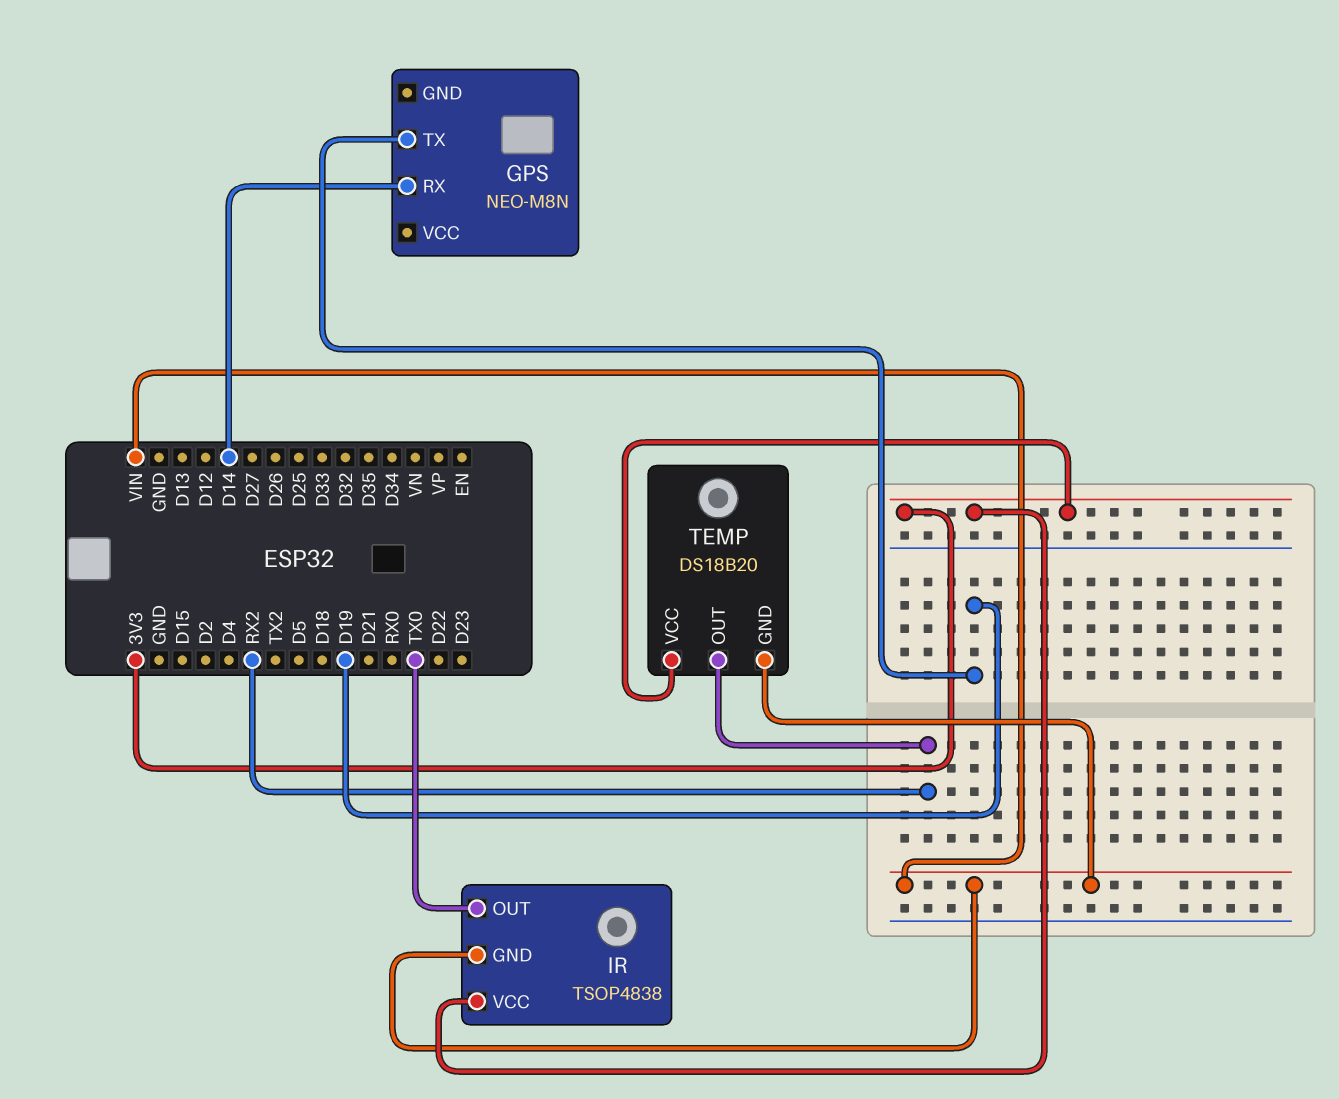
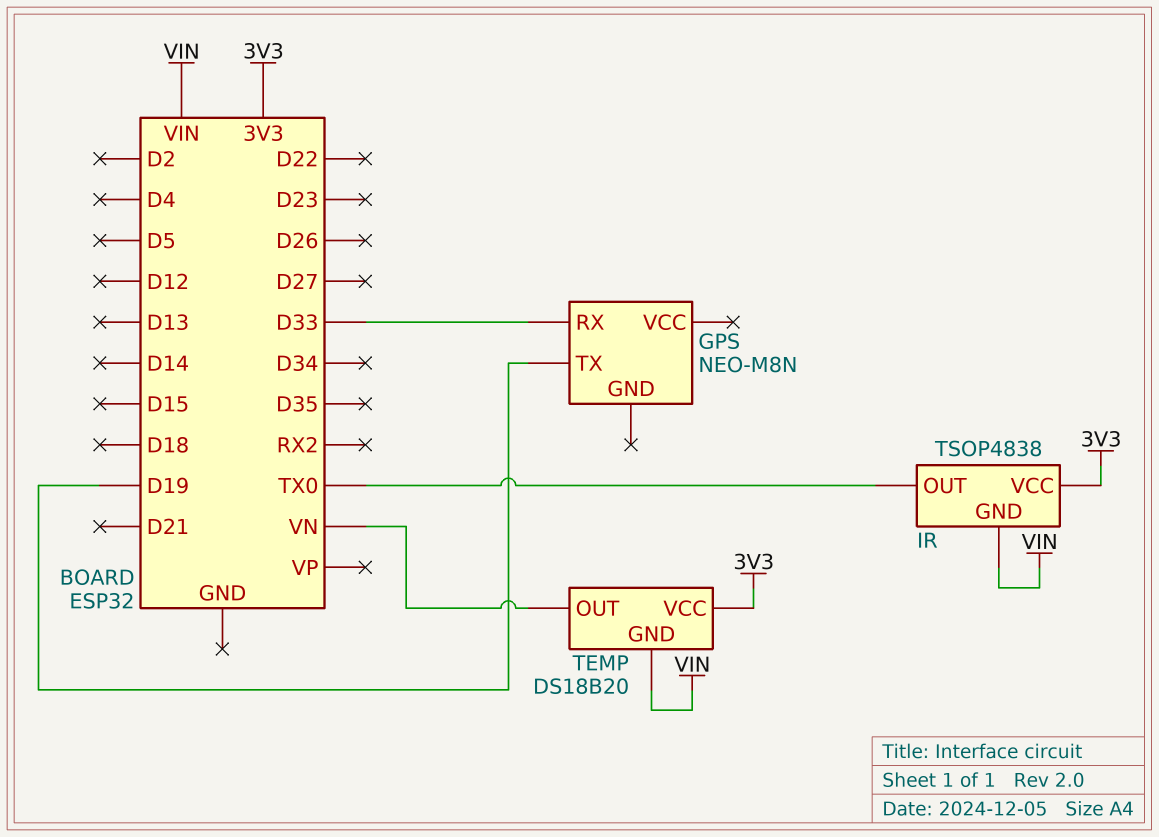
GPS pin RX: D14 -> D33
TEMP pin OUT: RX2 -> VN

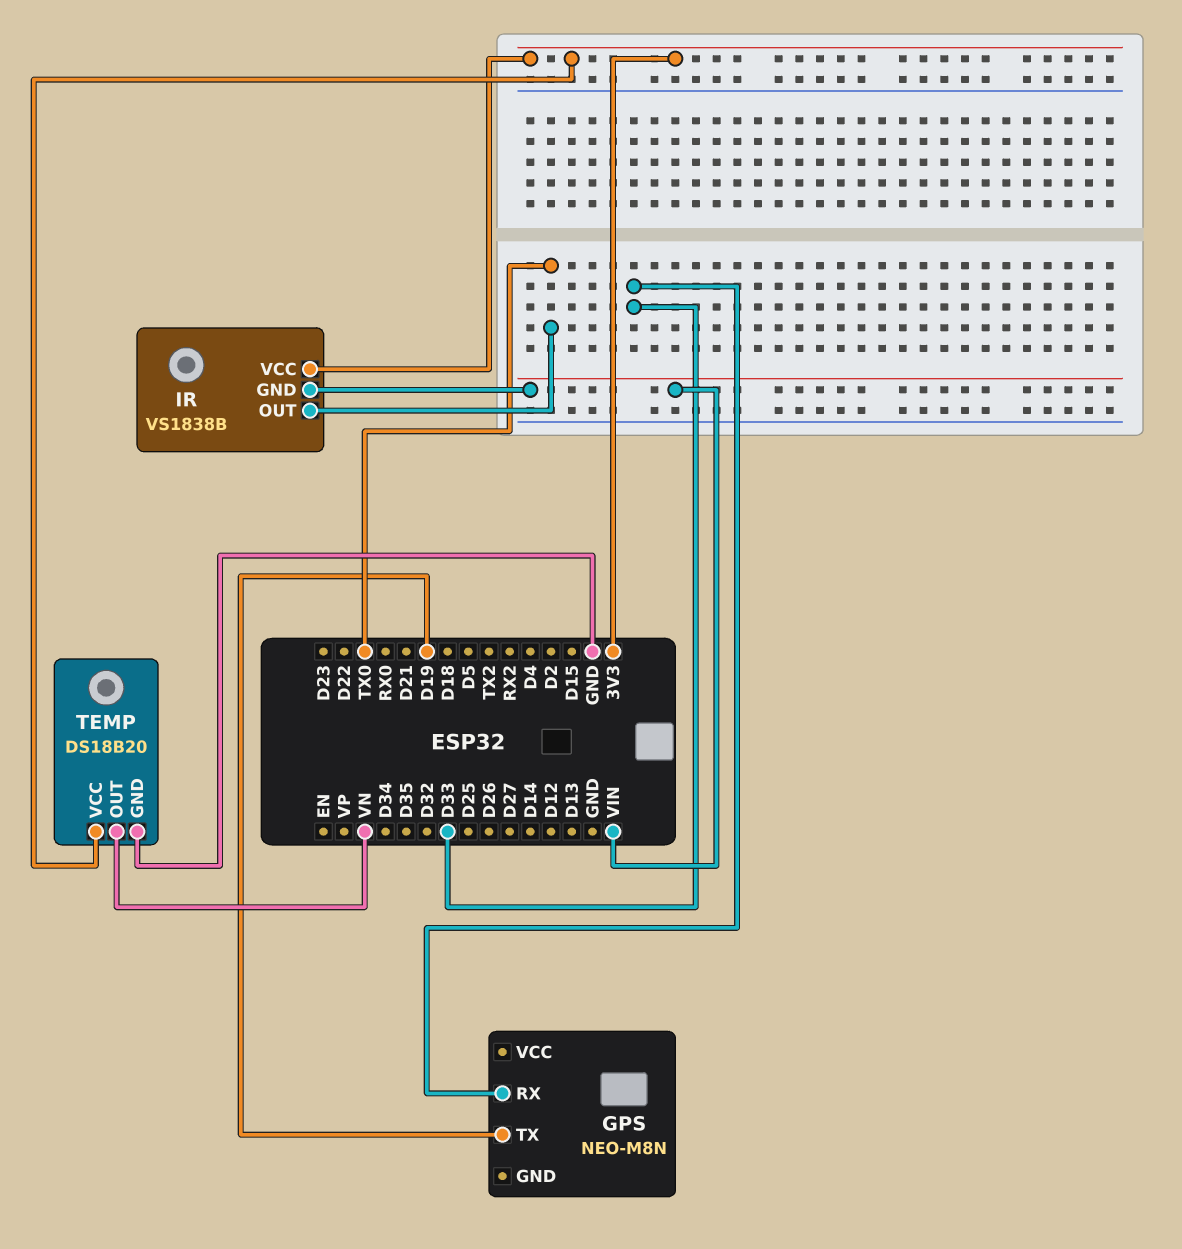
IR: TSOP4838 -> VS1838B
TEMP pin GND: VIN -> GND

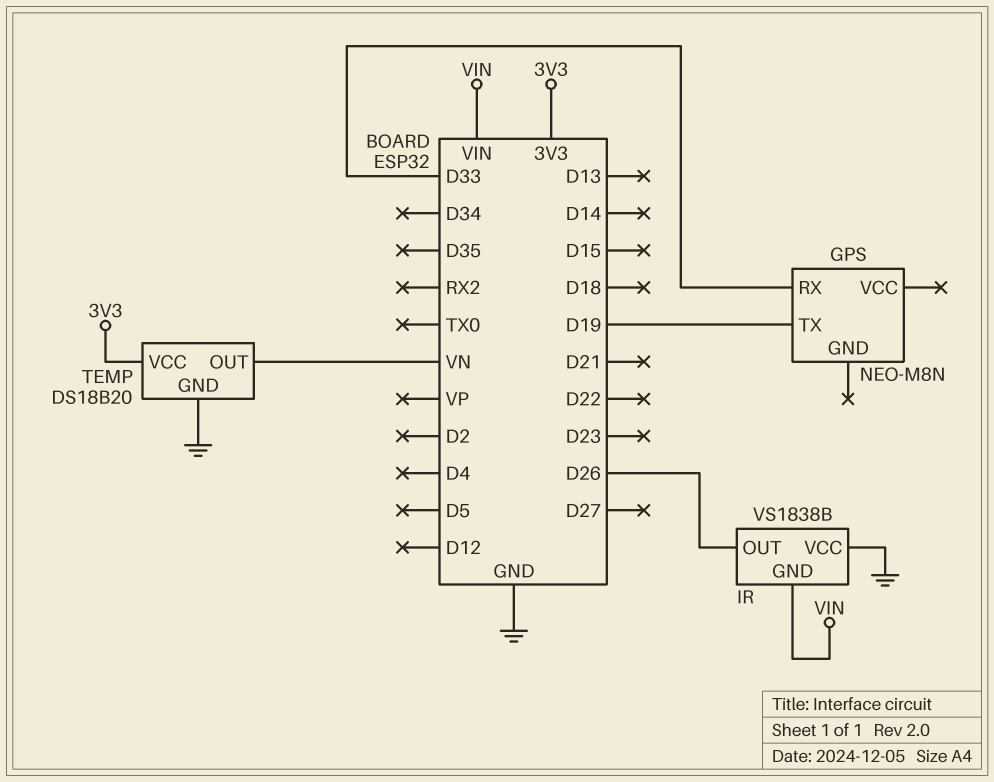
IR pin OUT: TX0 -> D26
IR pin VCC: 3V3 -> GND

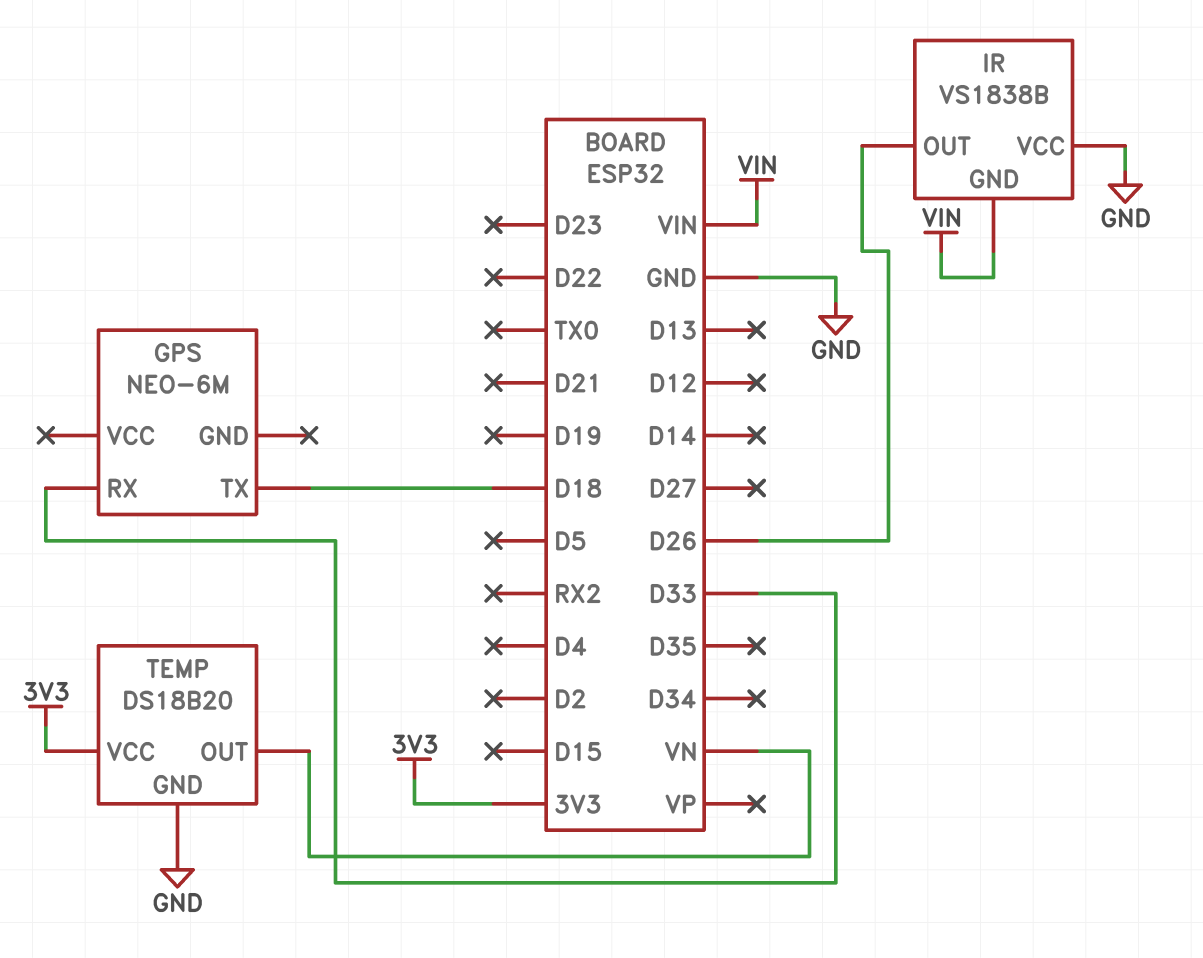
GPS: NEO-M8N -> NEO-6M
GPS pin TX: D19 -> D18

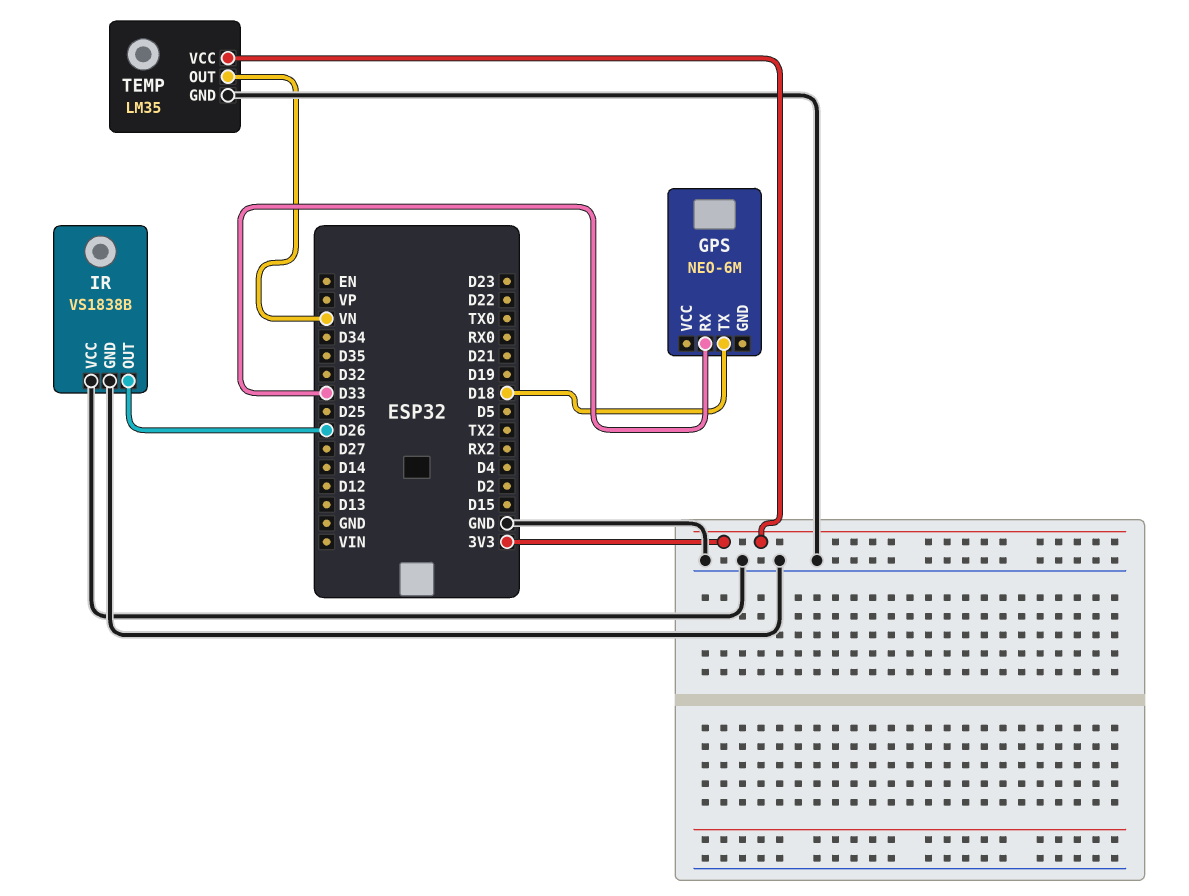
IR pin GND: VIN -> GND
TEMP: DS18B20 -> LM35

